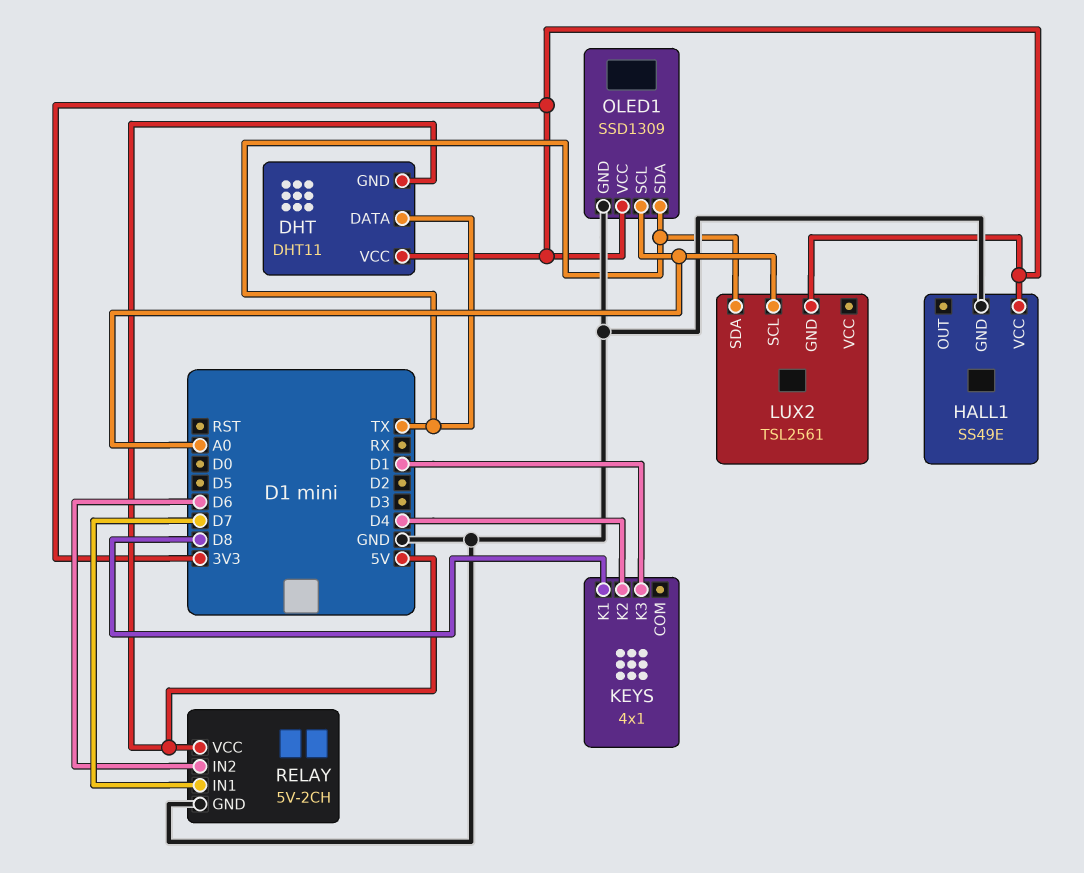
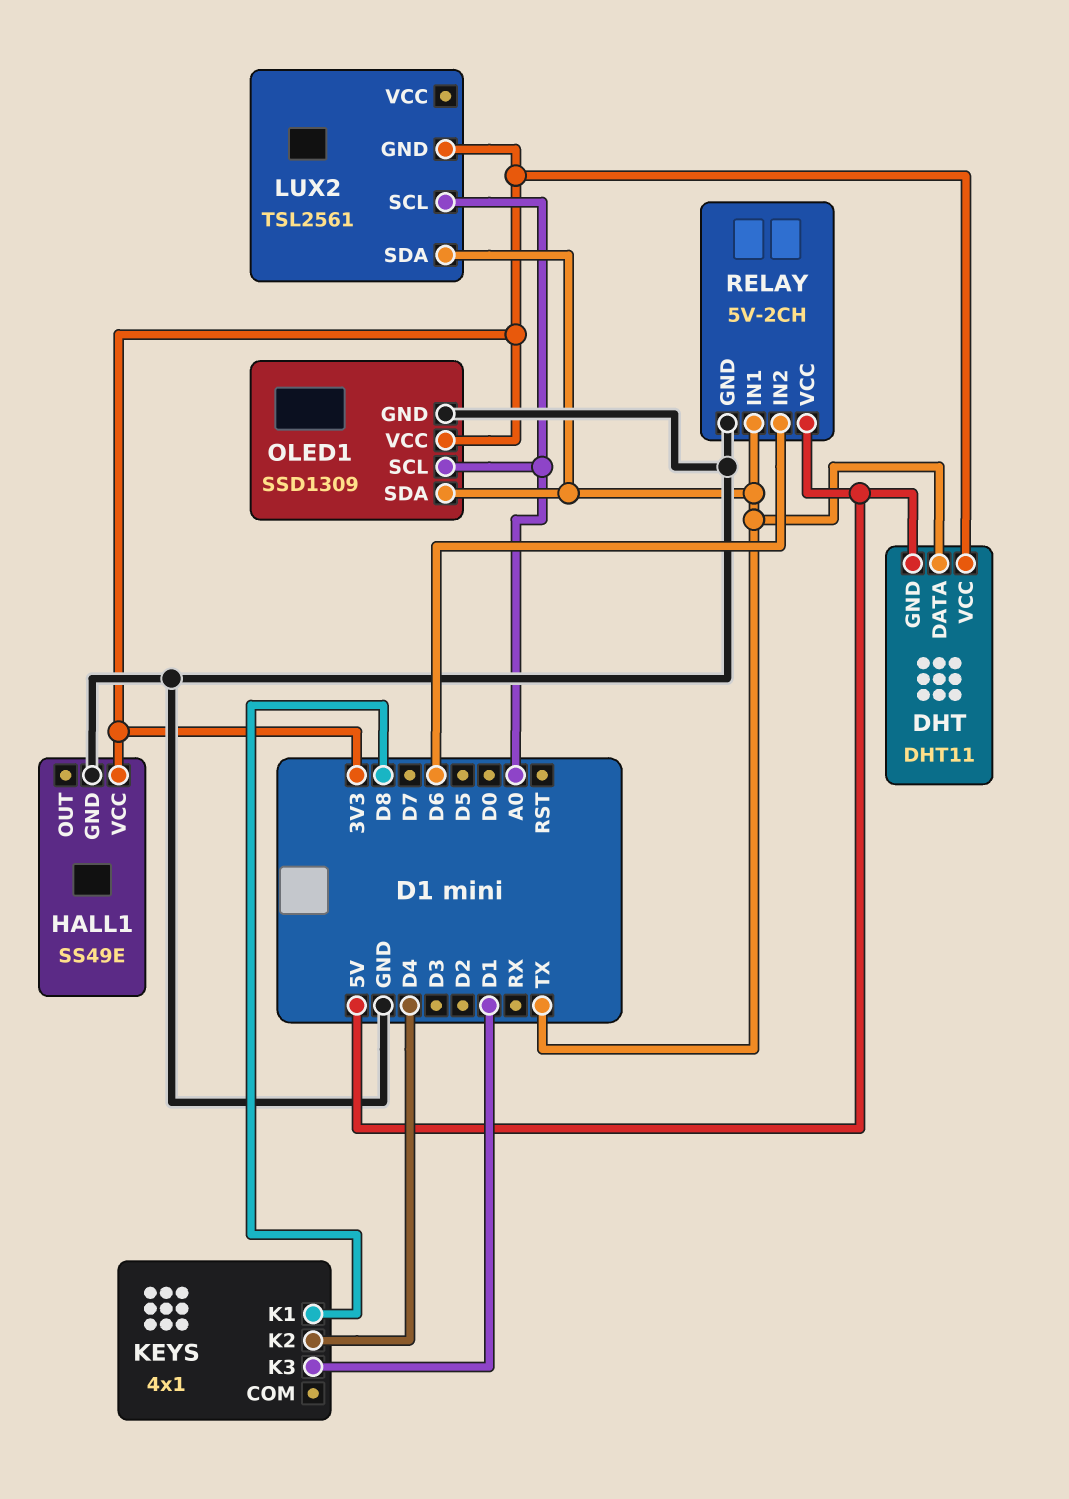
RELAY pin IN1: D7 -> TX

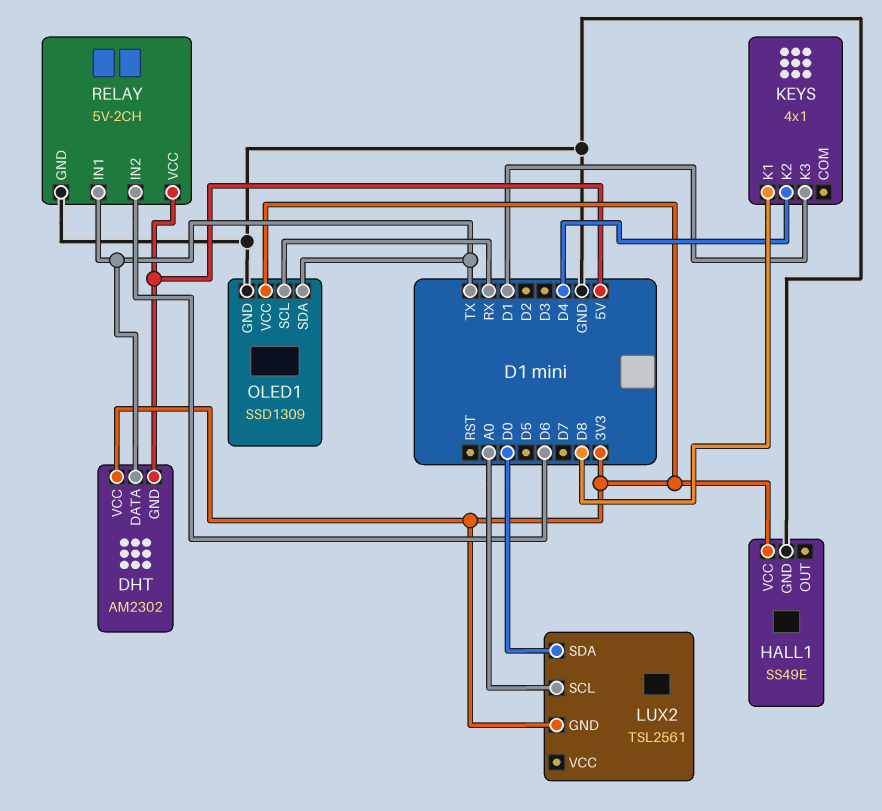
DHT: DHT11 -> AM2302
LUX2 pin SDA: TX -> D0
OLED1 pin SCL: A0 -> RX

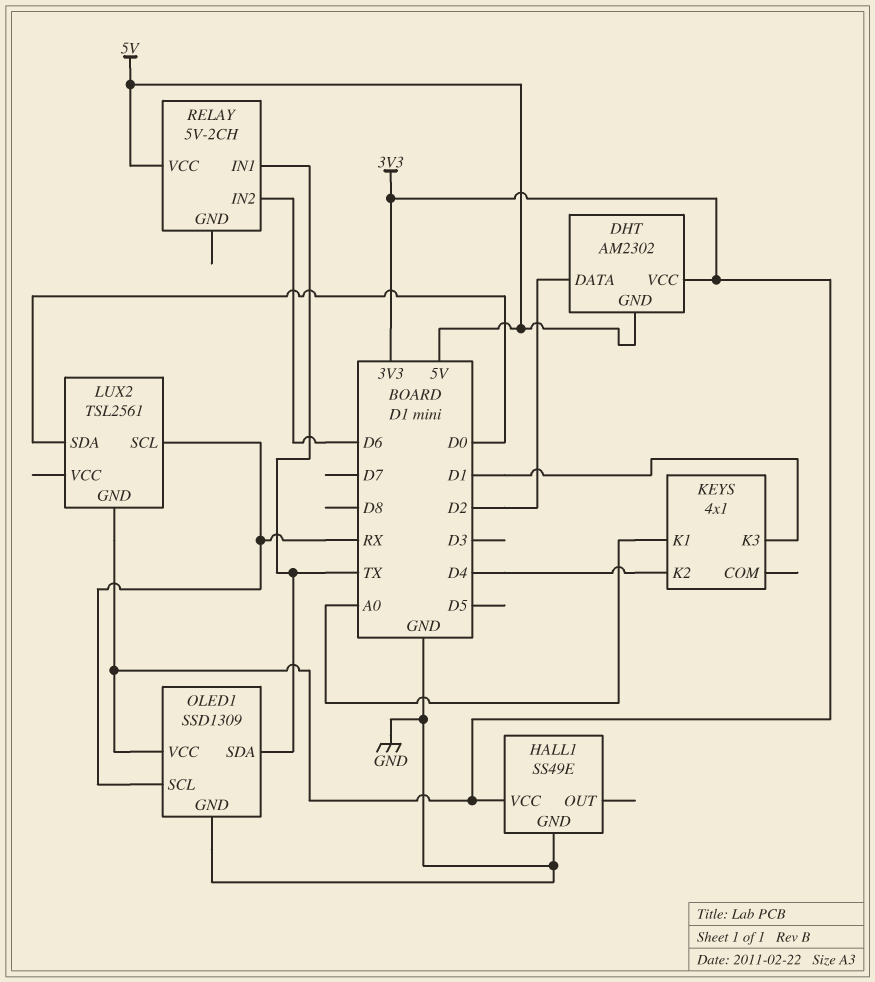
DHT pin DATA: TX -> D2
KEYS pin K1: D8 -> A0
LUX2 pin SCL: A0 -> RX
RELAY pin GND: GND -> none

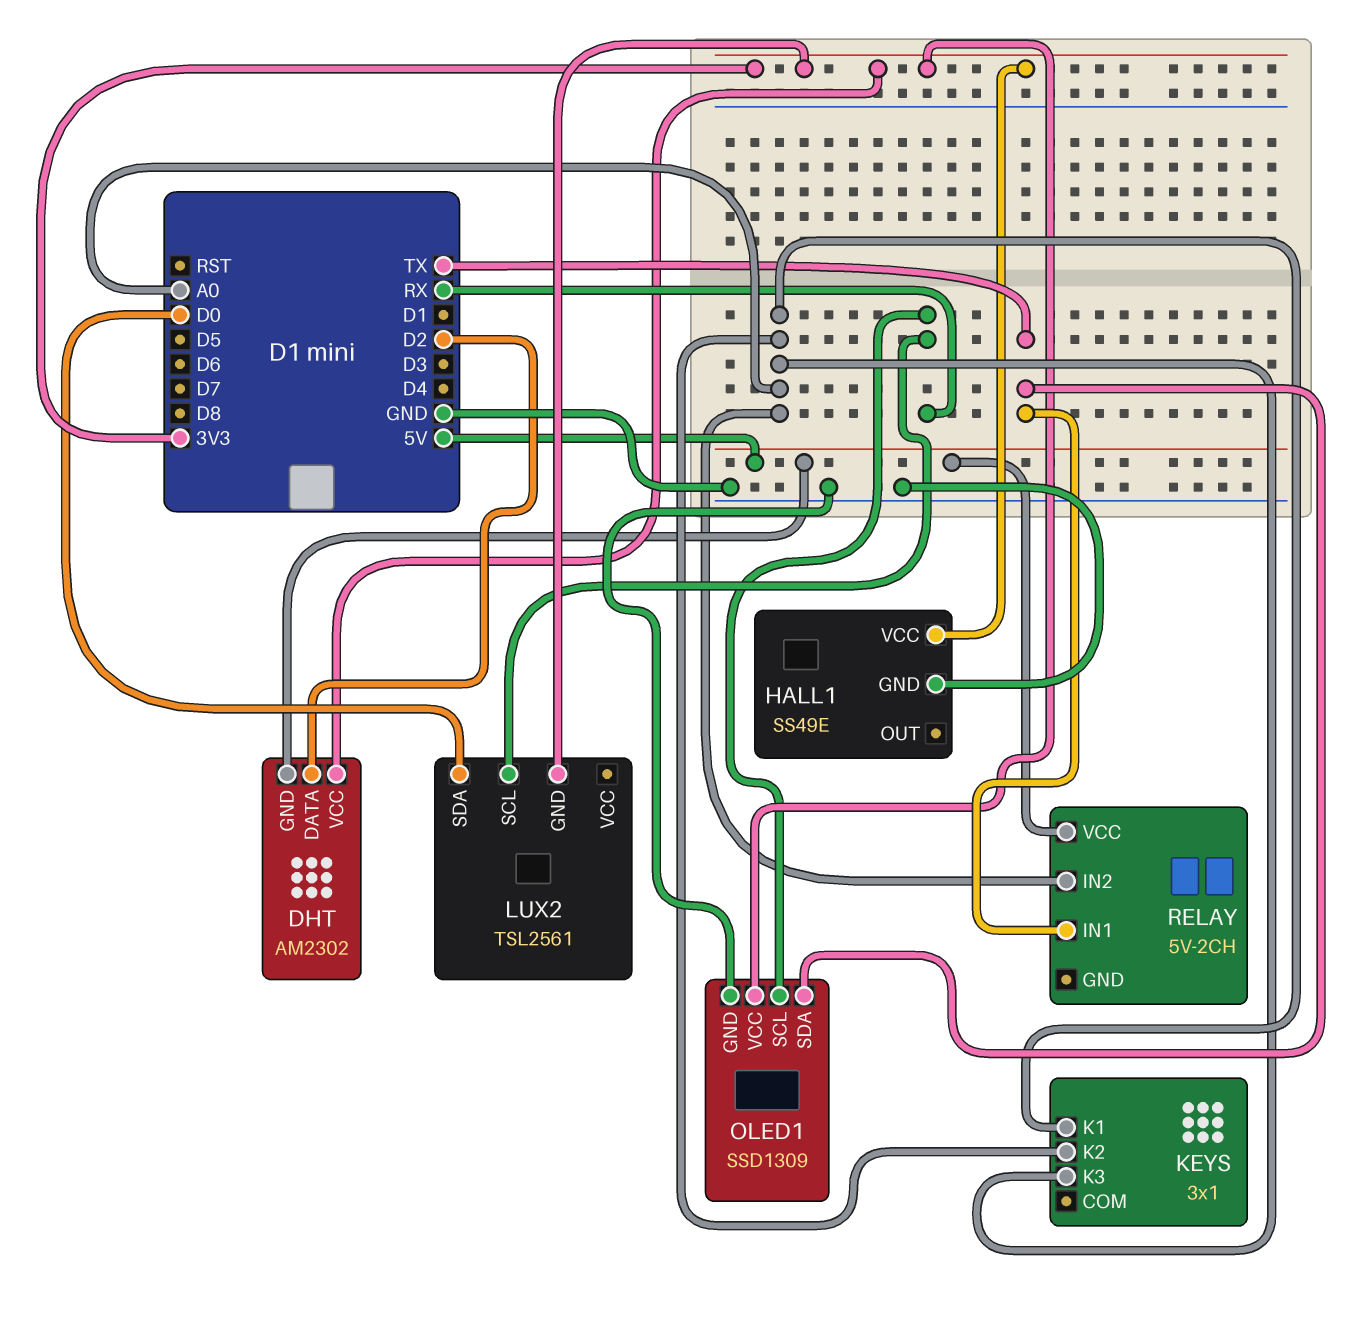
KEYS: 4x1 -> 3x1
KEYS pin K2: D4 -> A0
KEYS pin K3: D1 -> A0
RELAY pin IN2: D6 -> A0

